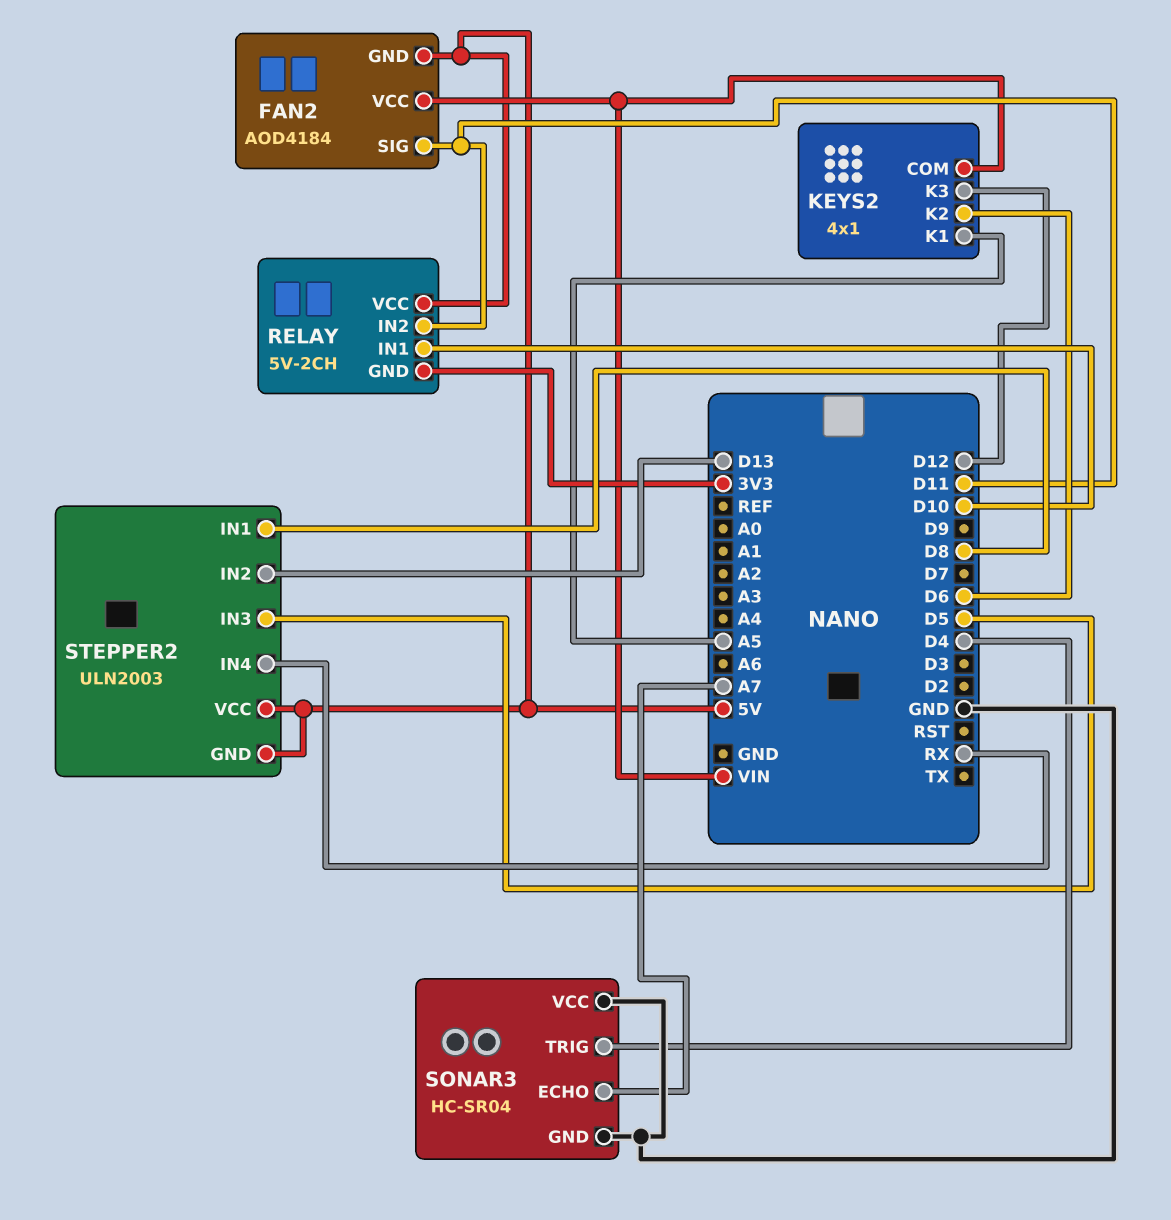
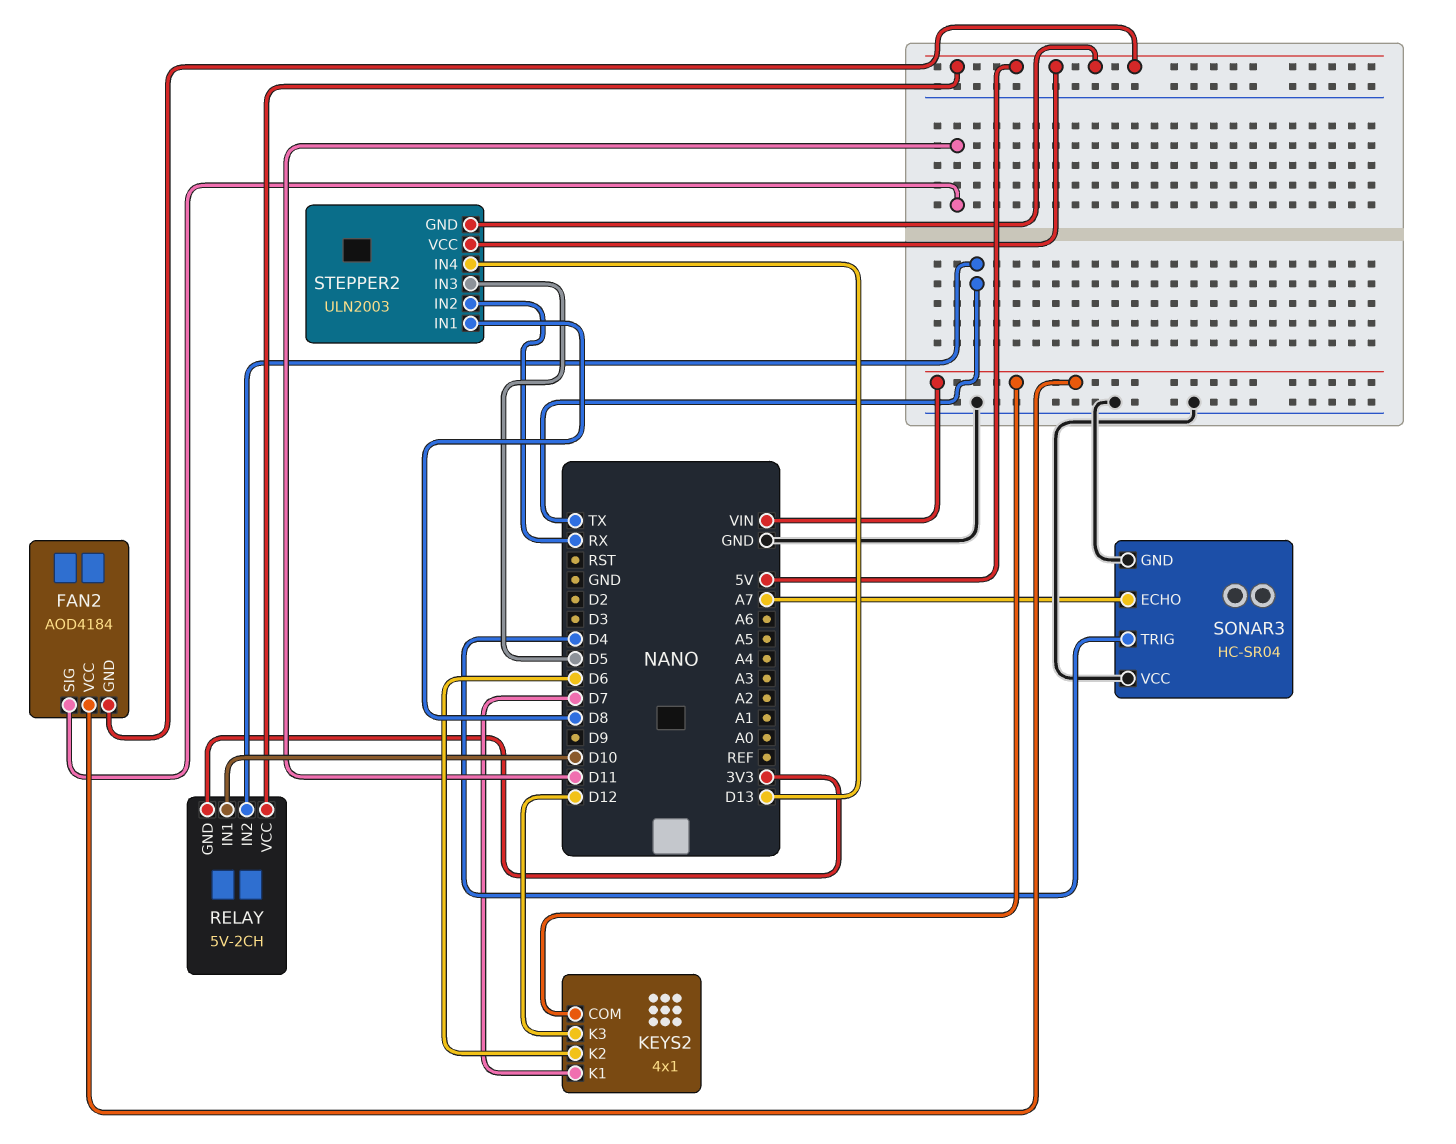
KEYS2 pin K1: A5 -> D7
RELAY pin IN2: D11 -> TX
STEPPER2 pin IN2: D13 -> RX
STEPPER2 pin IN4: RX -> D13

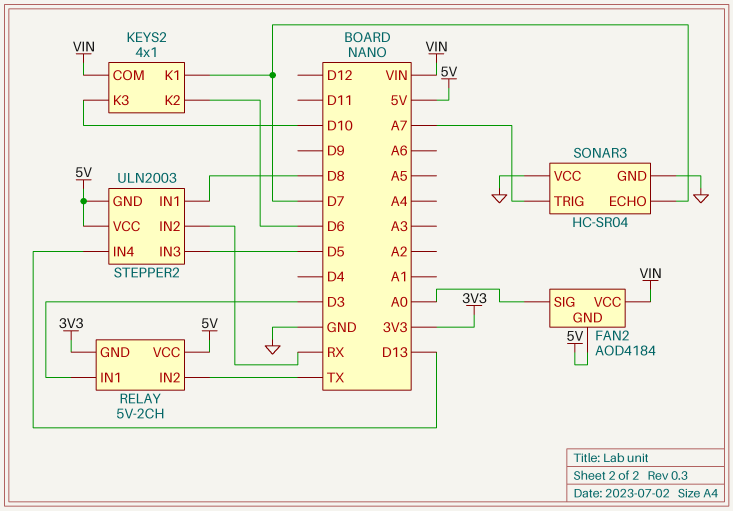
FAN2 pin SIG: D11 -> A0
KEYS2 pin K3: D12 -> D10
RELAY pin IN1: D10 -> D3
SONAR3 pin ECHO: A7 -> D7
SONAR3 pin TRIG: D4 -> A7

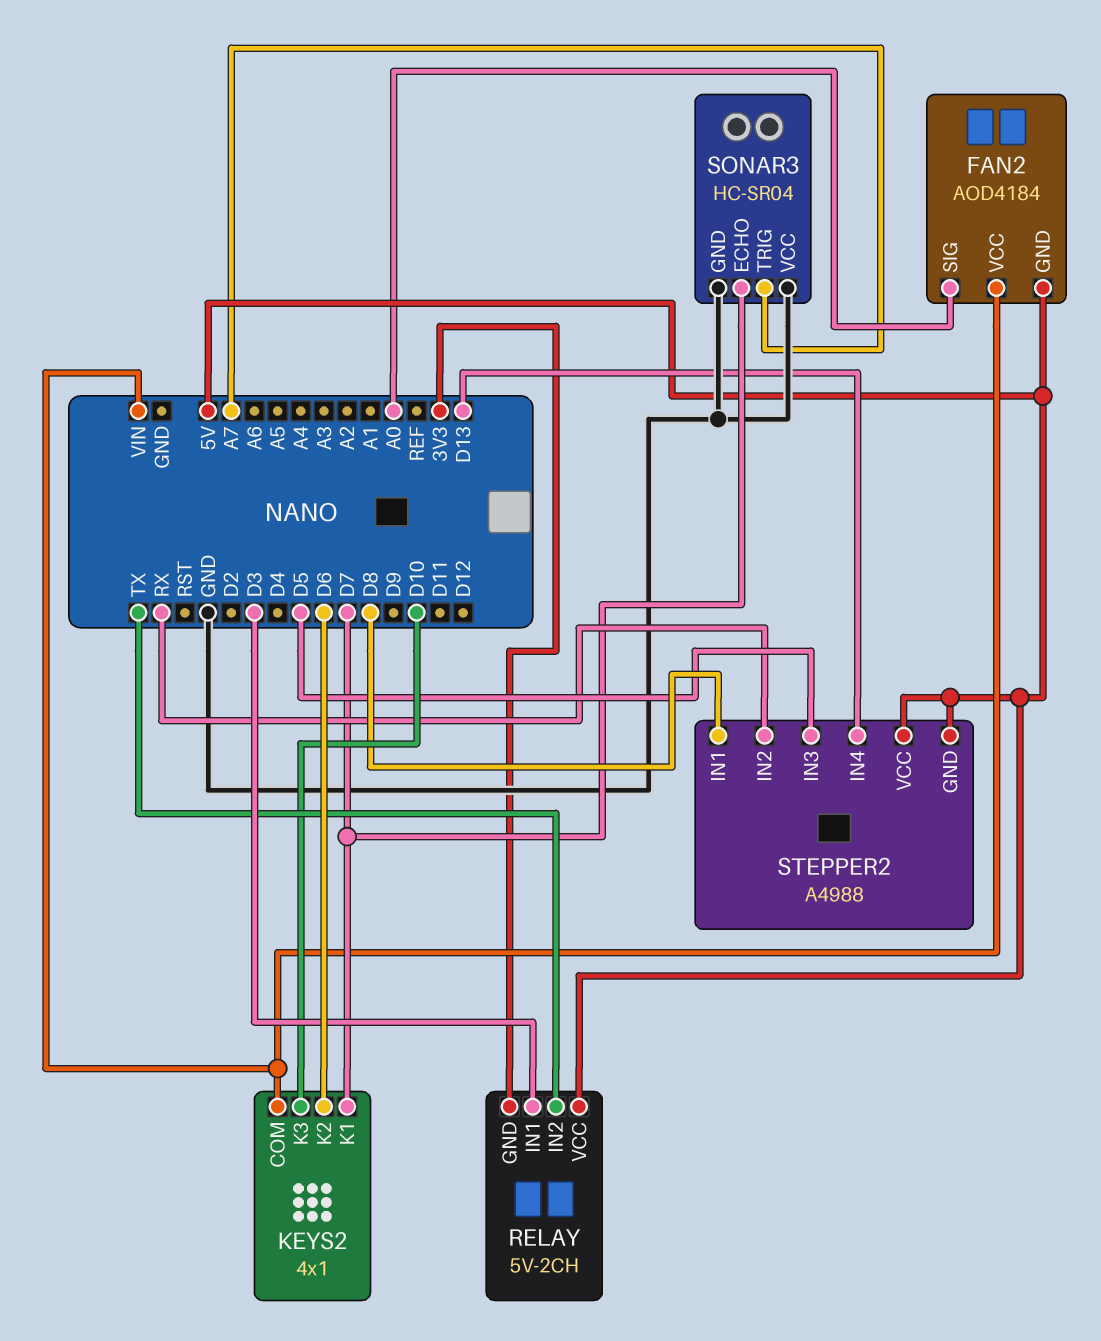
STEPPER2: ULN2003 -> A4988

